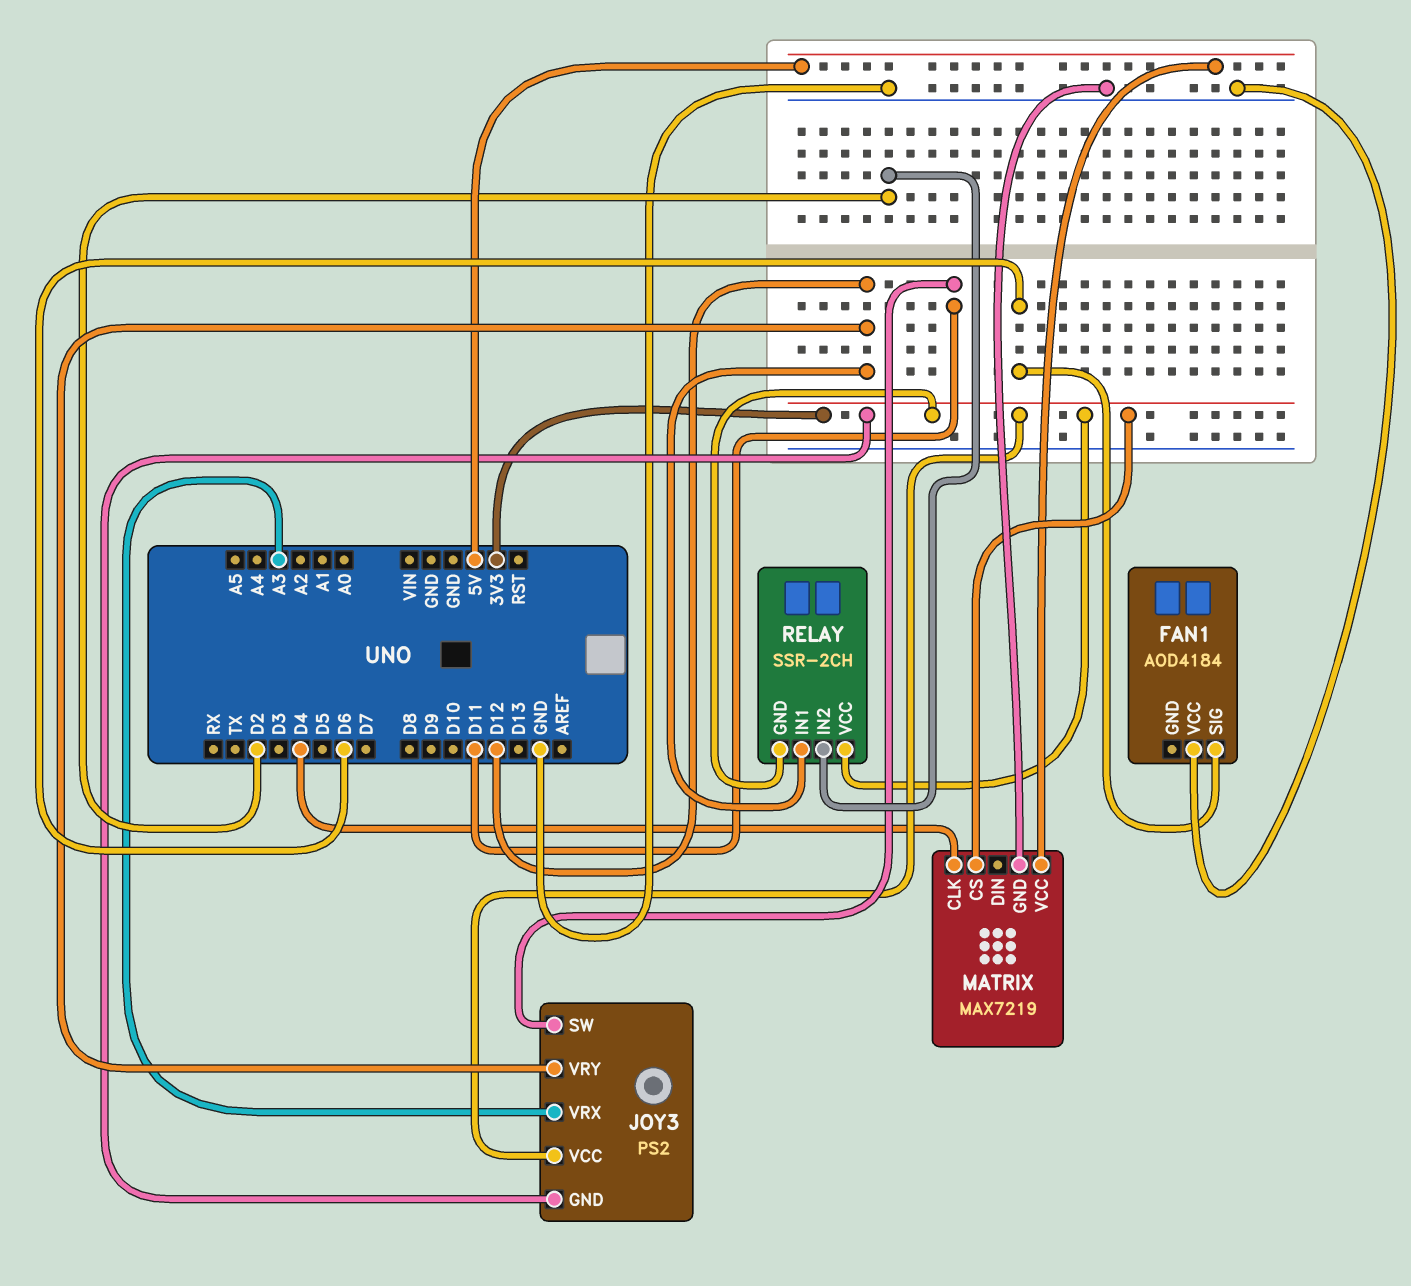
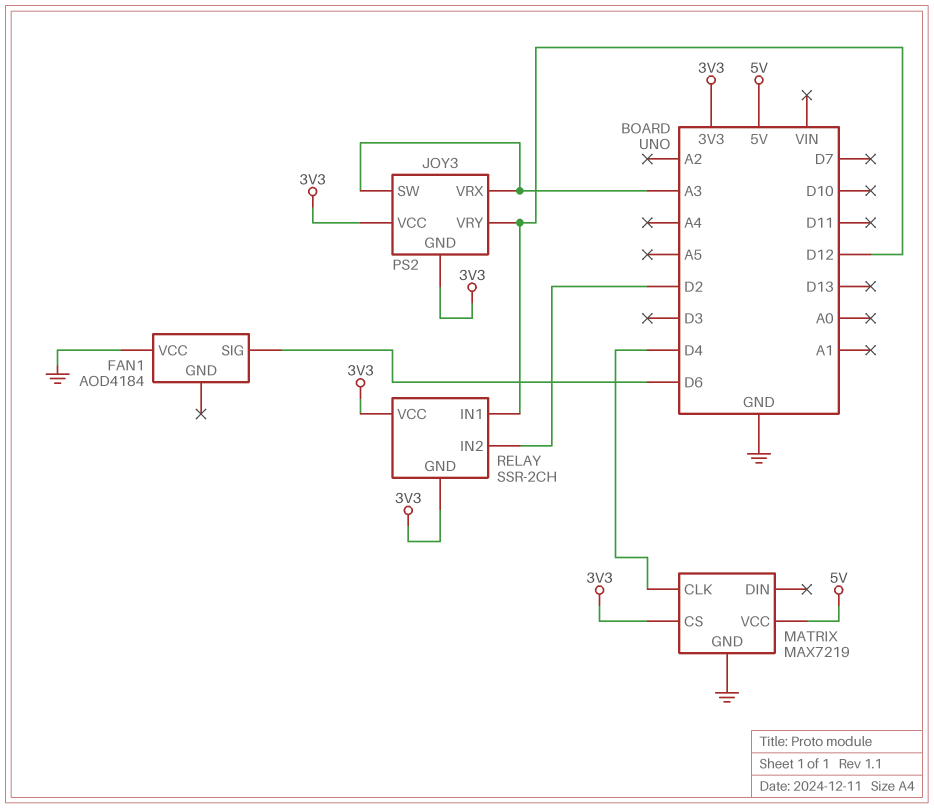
JOY3 pin SW: D11 -> A3

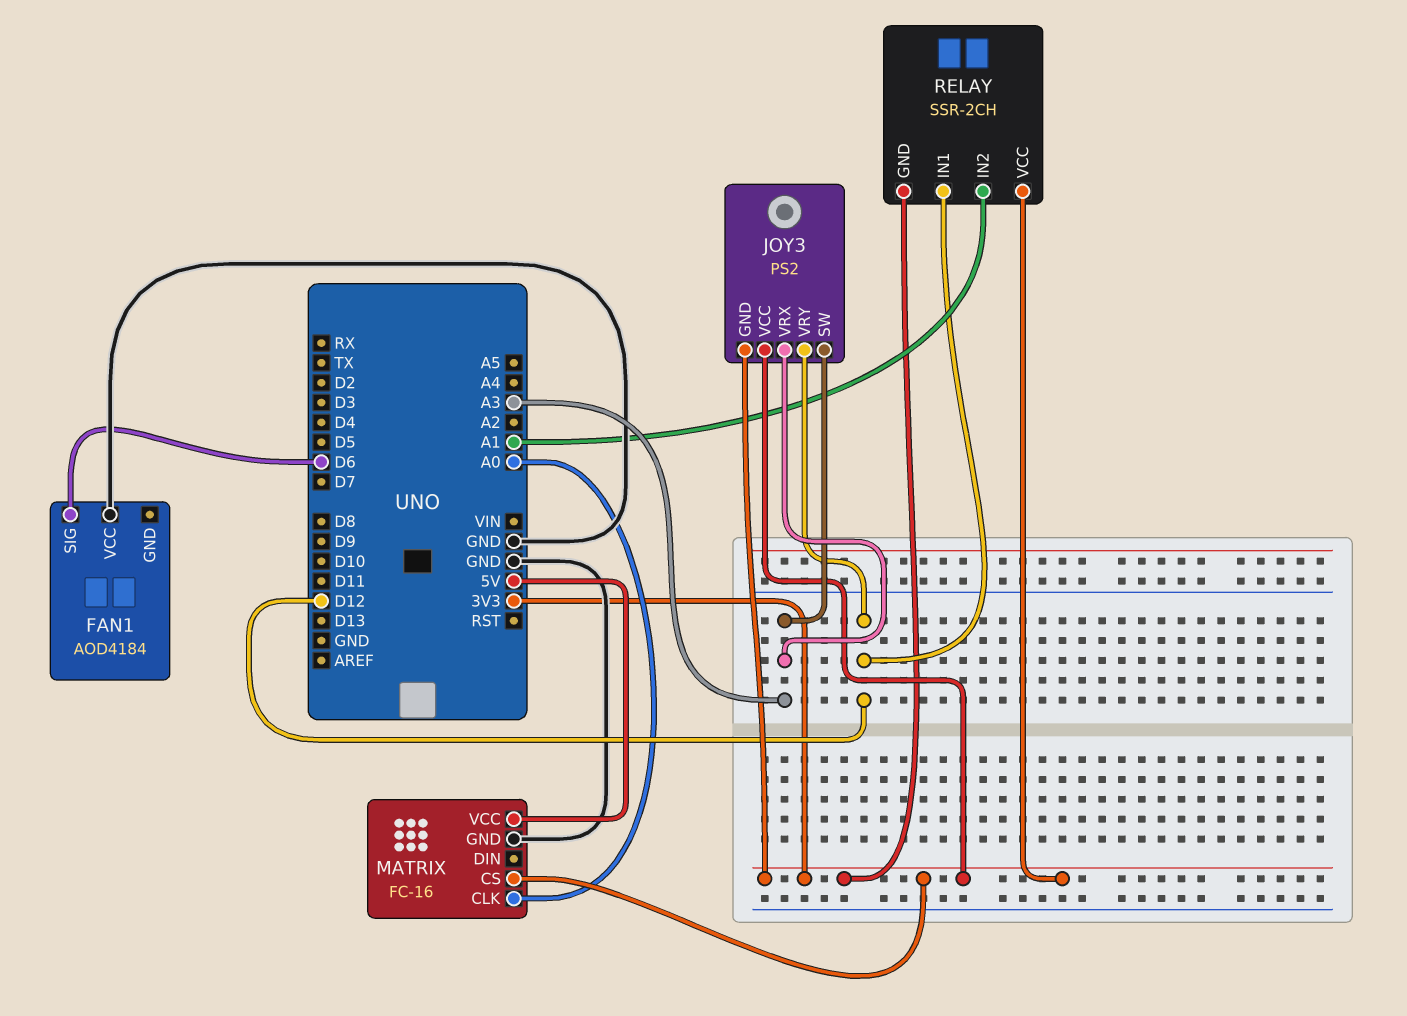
MATRIX: MAX7219 -> FC-16
MATRIX pin CLK: D4 -> A0
RELAY pin IN2: D2 -> A1

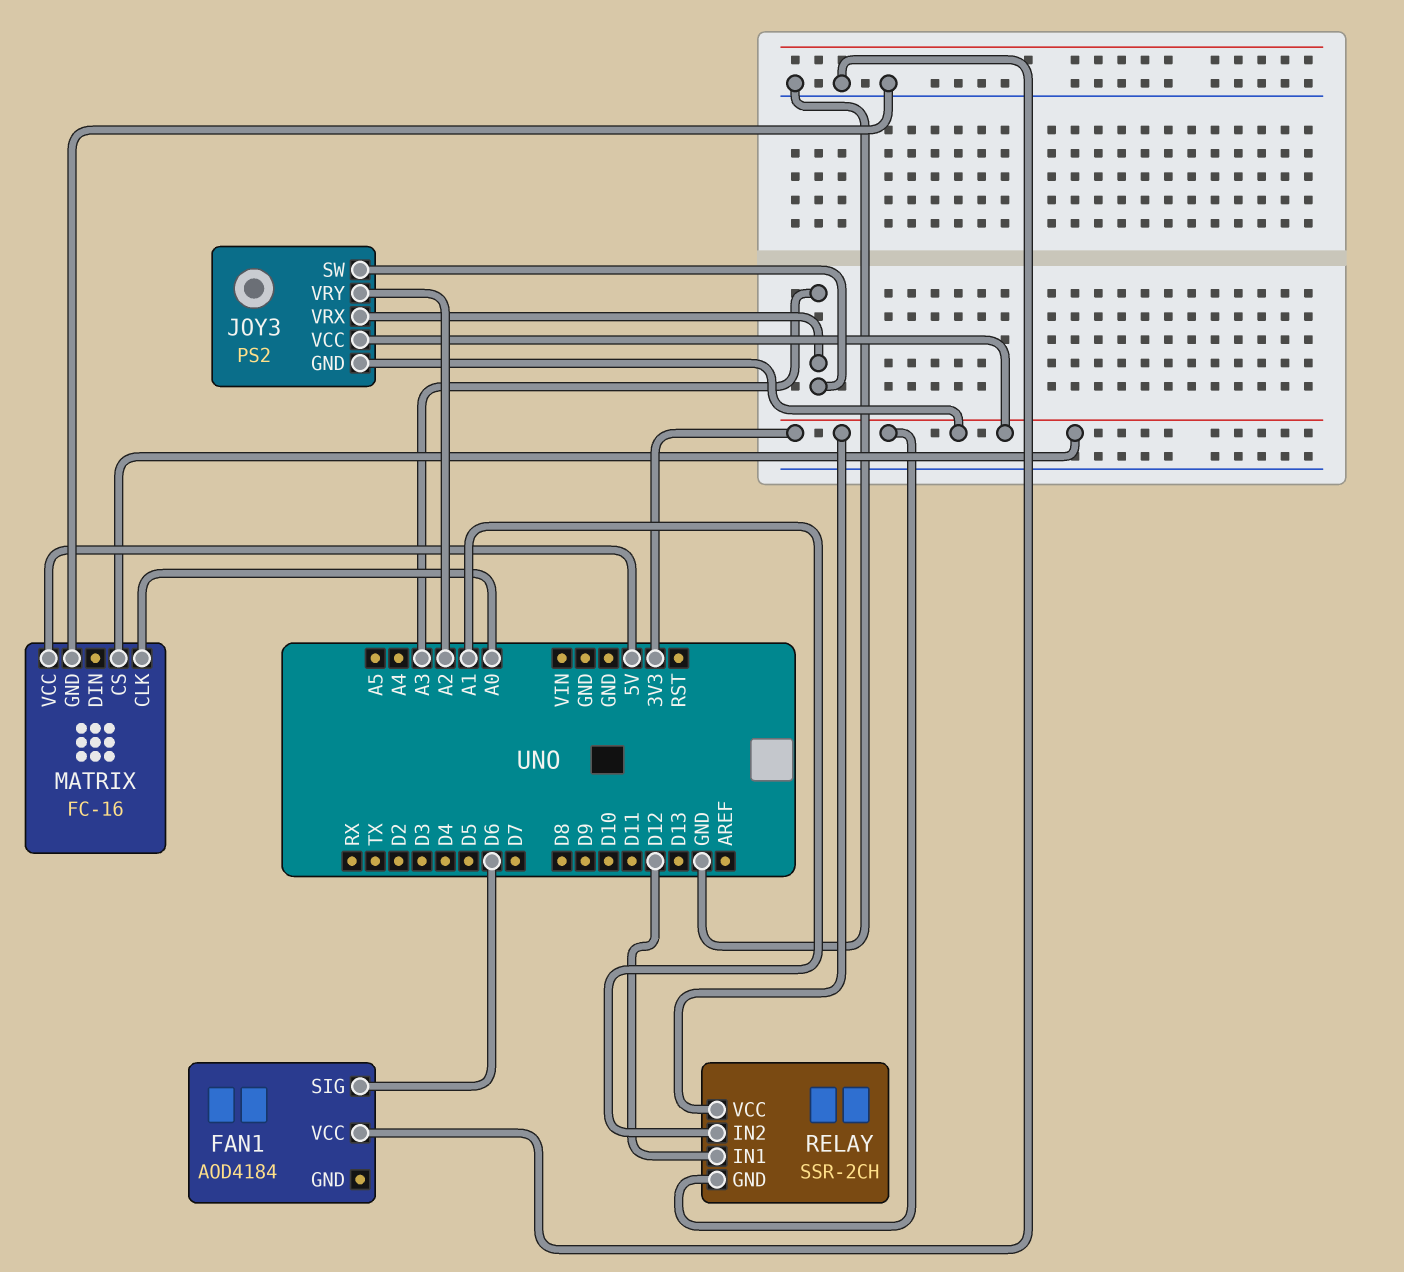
JOY3 pin VRY: D12 -> A2

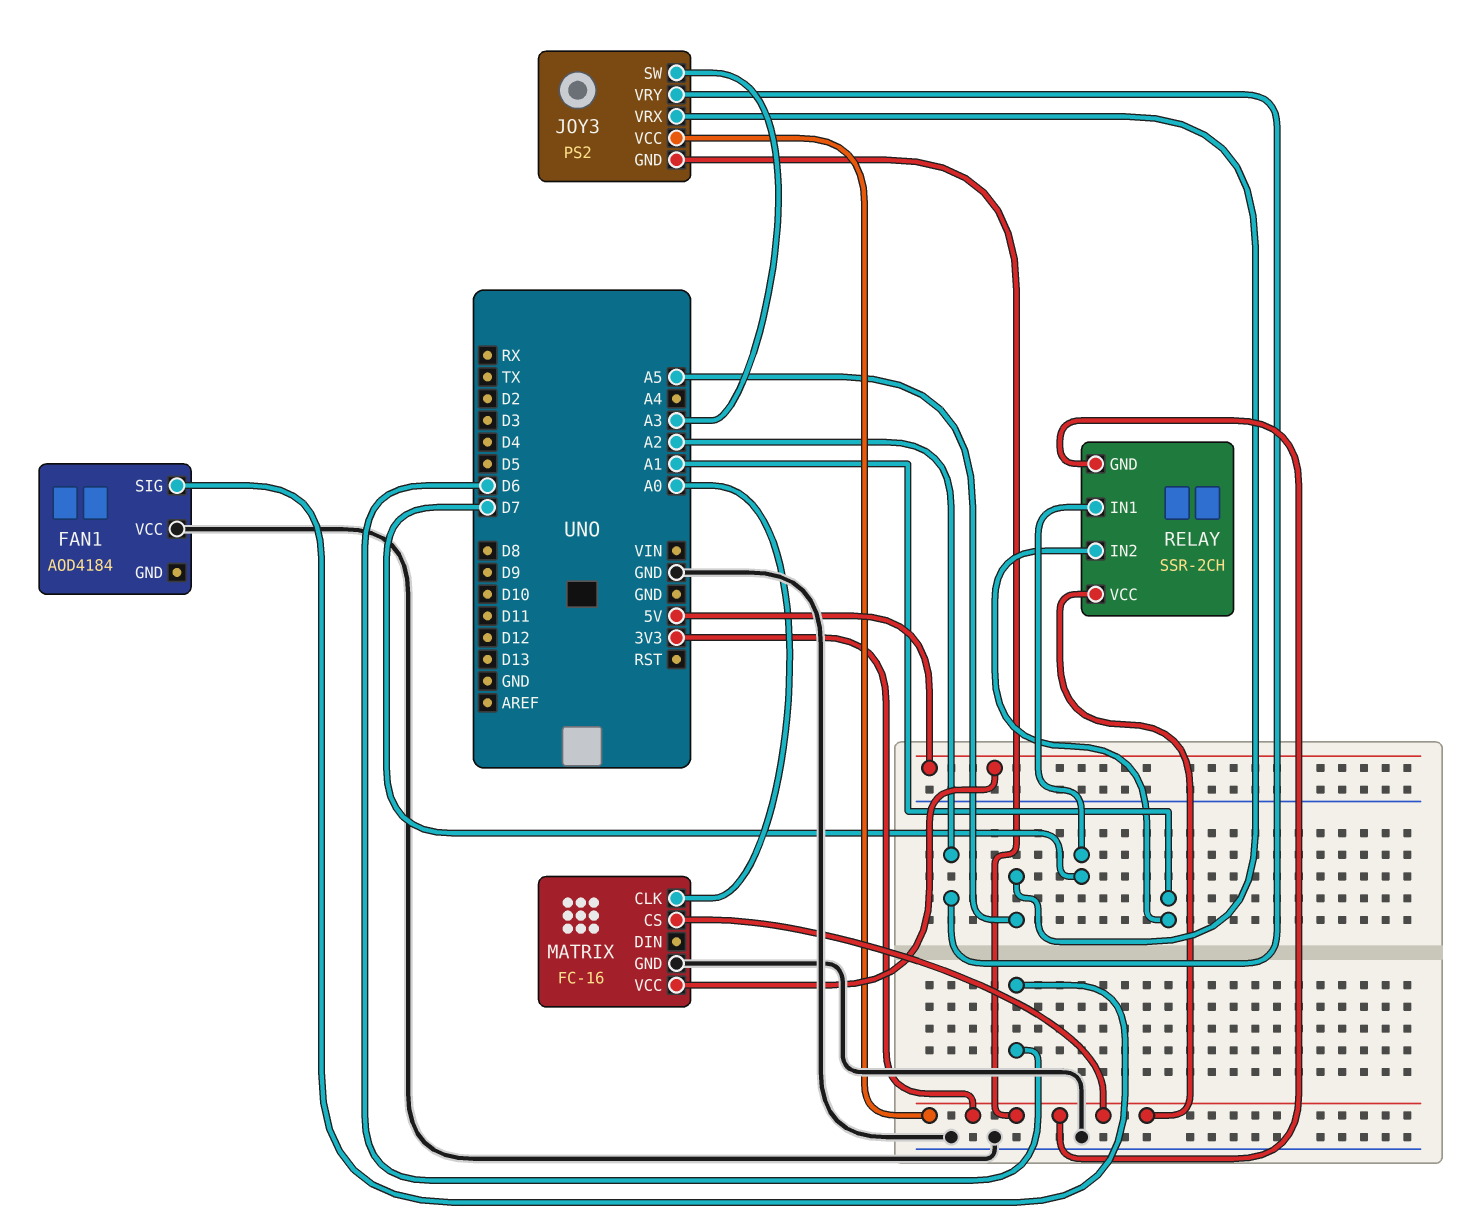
JOY3 pin VRX: A3 -> A5
RELAY pin IN1: D12 -> D7

